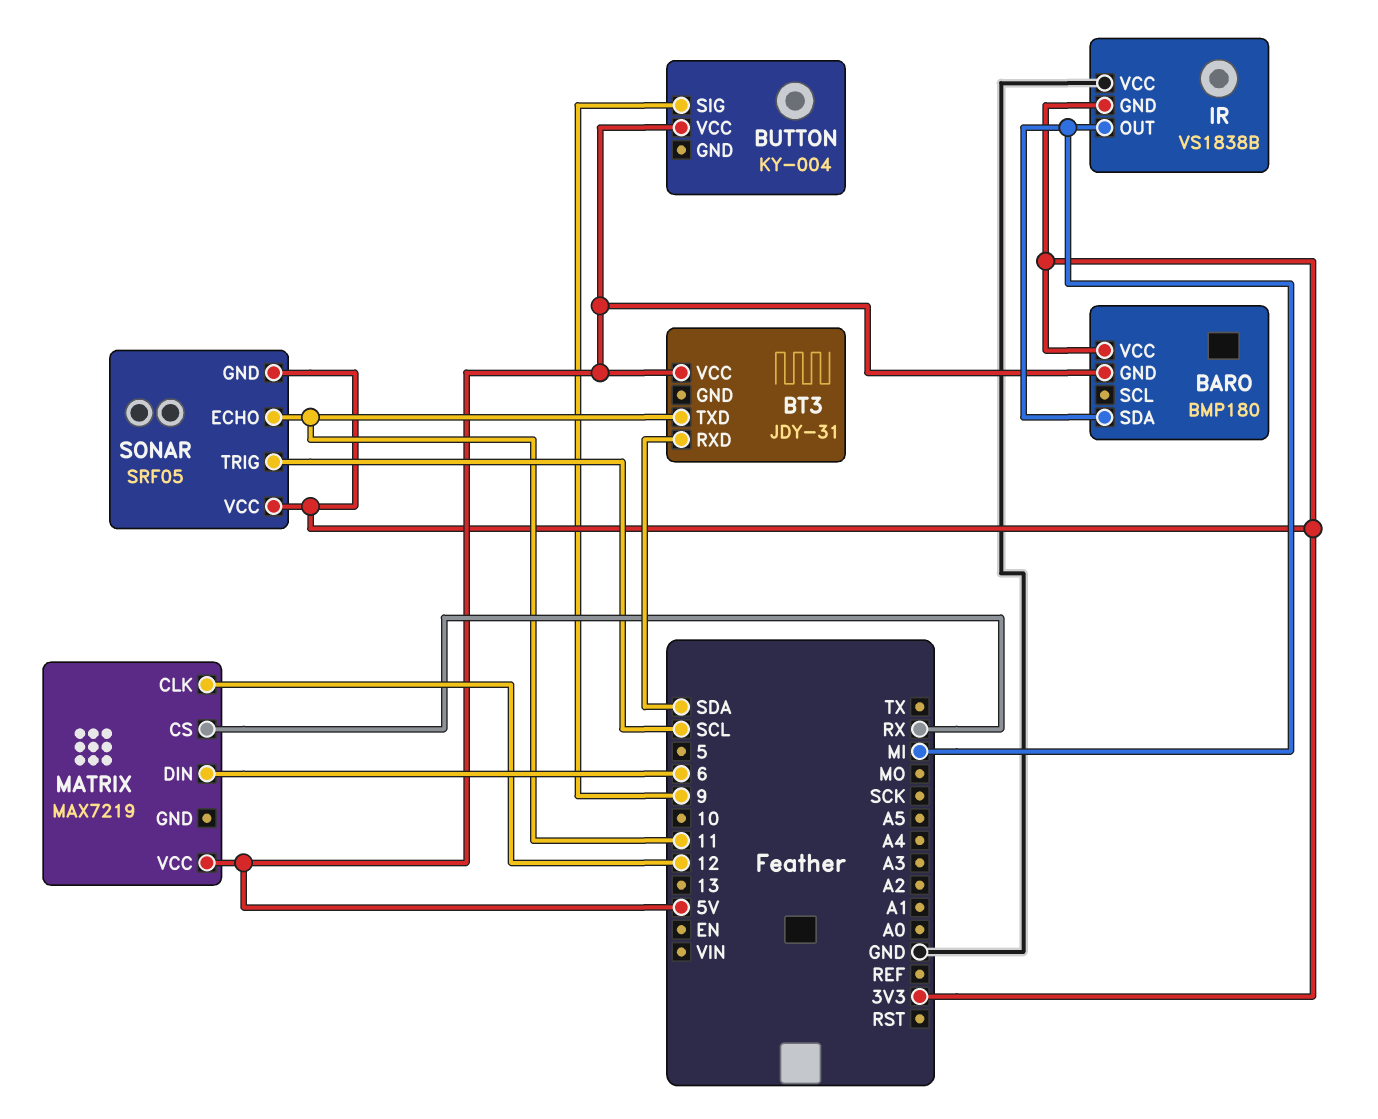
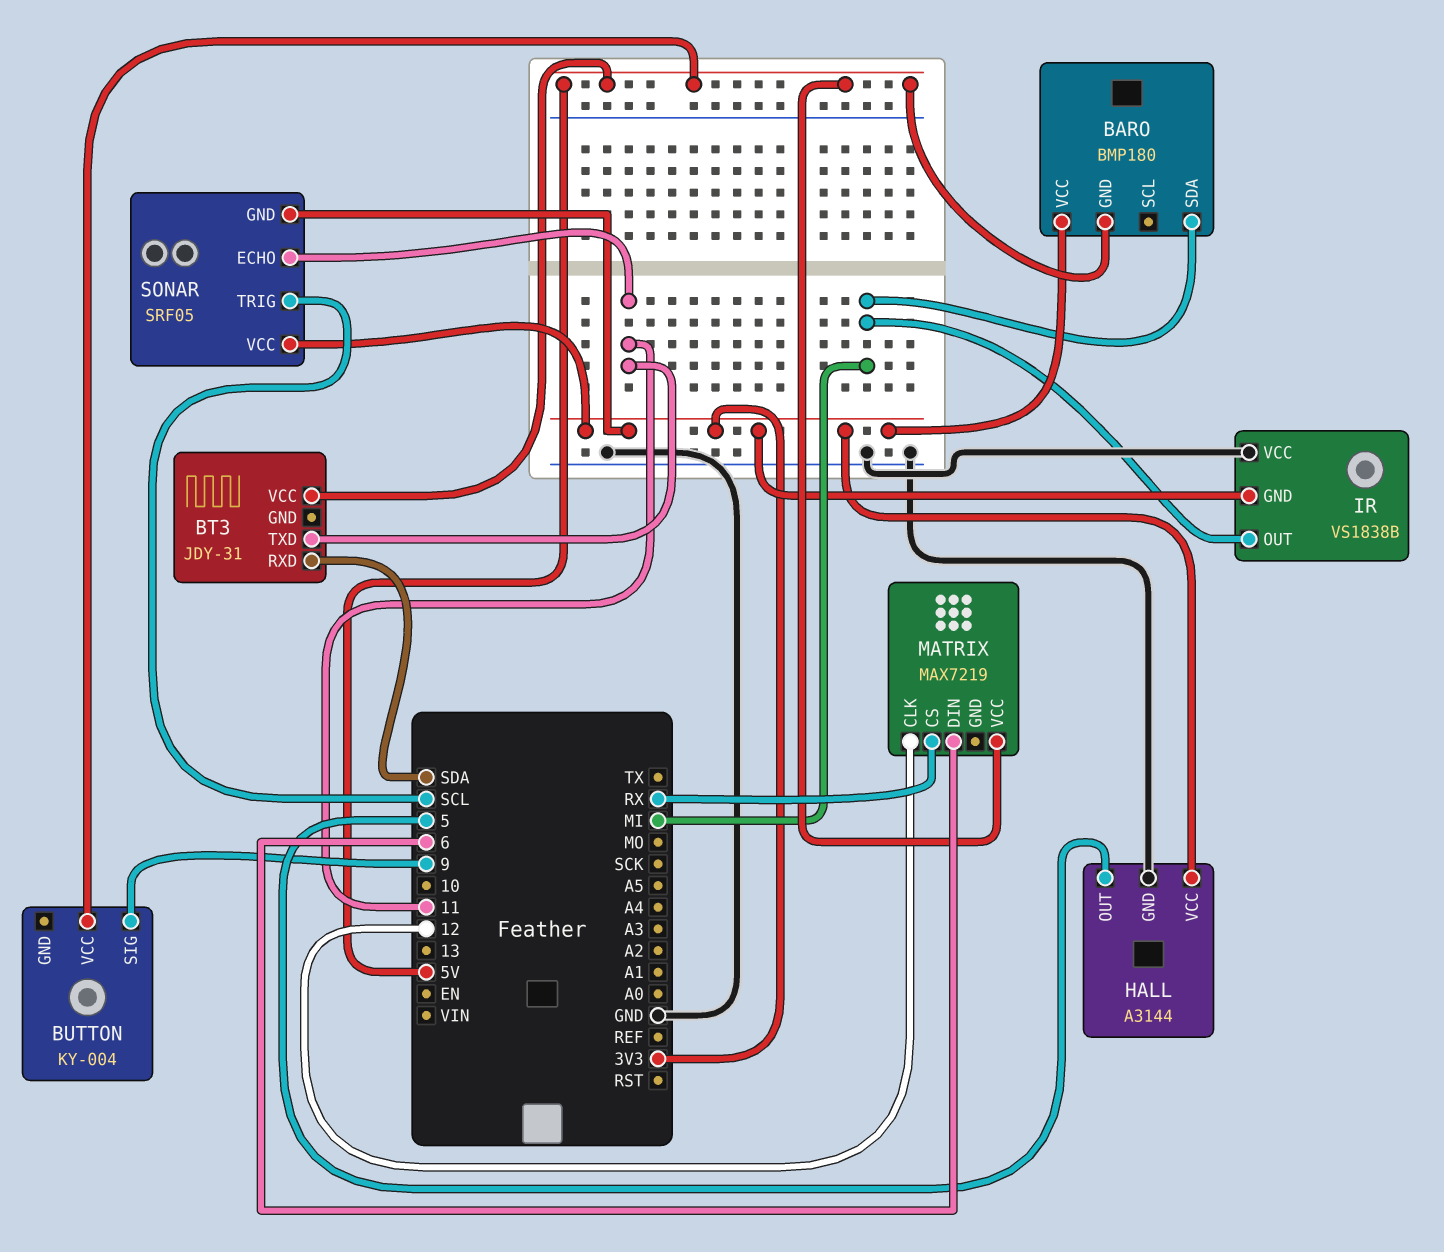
HALL: none -> A3144
HALL pin GND: none -> GND
HALL pin OUT: none -> 5
HALL pin VCC: none -> 3V3

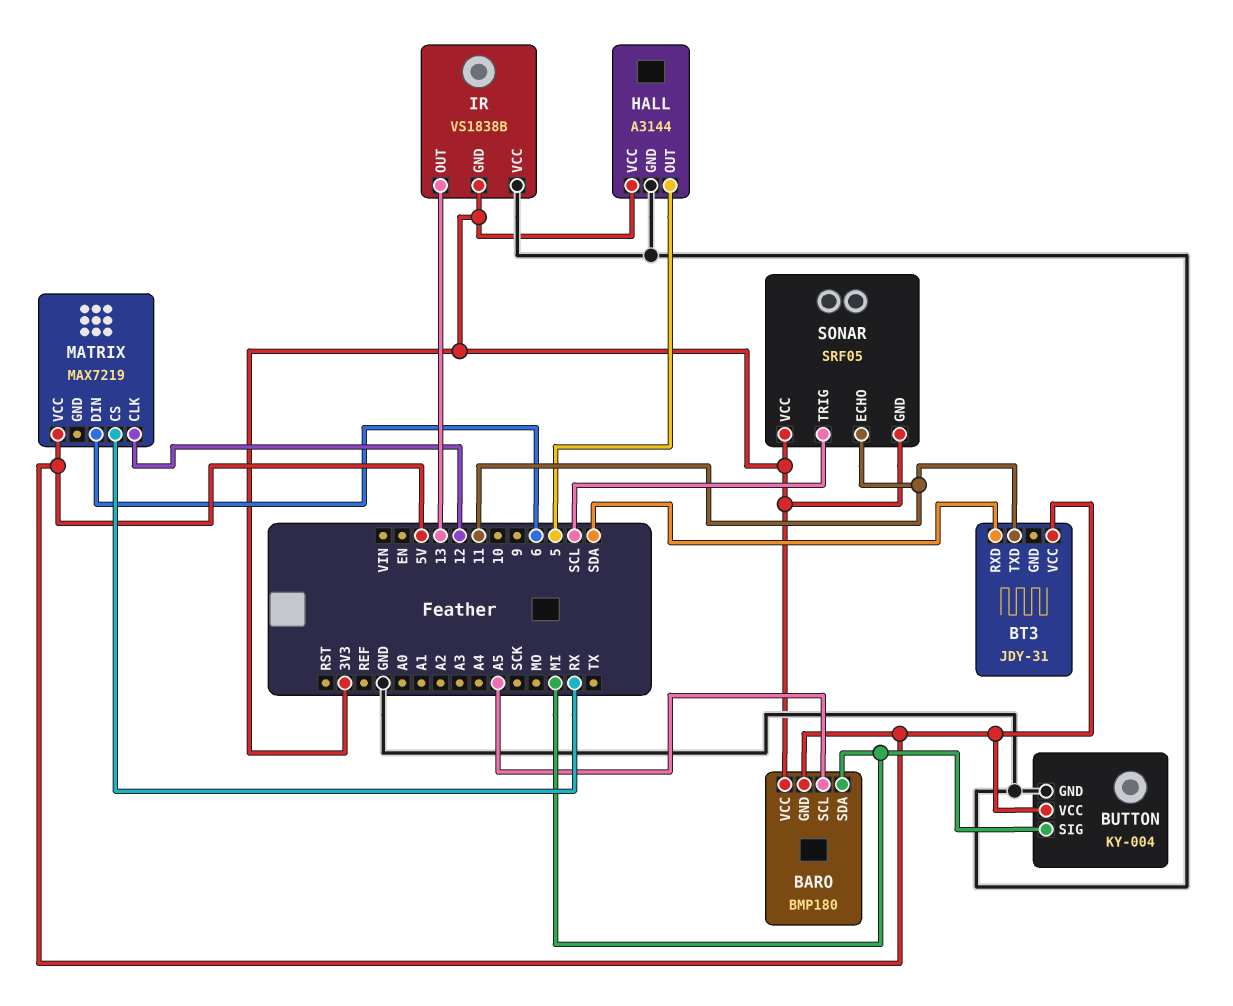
BARO pin SCL: none -> A5
BUTTON pin GND: none -> GND
BUTTON pin SIG: 9 -> MI
IR pin OUT: MI -> 13

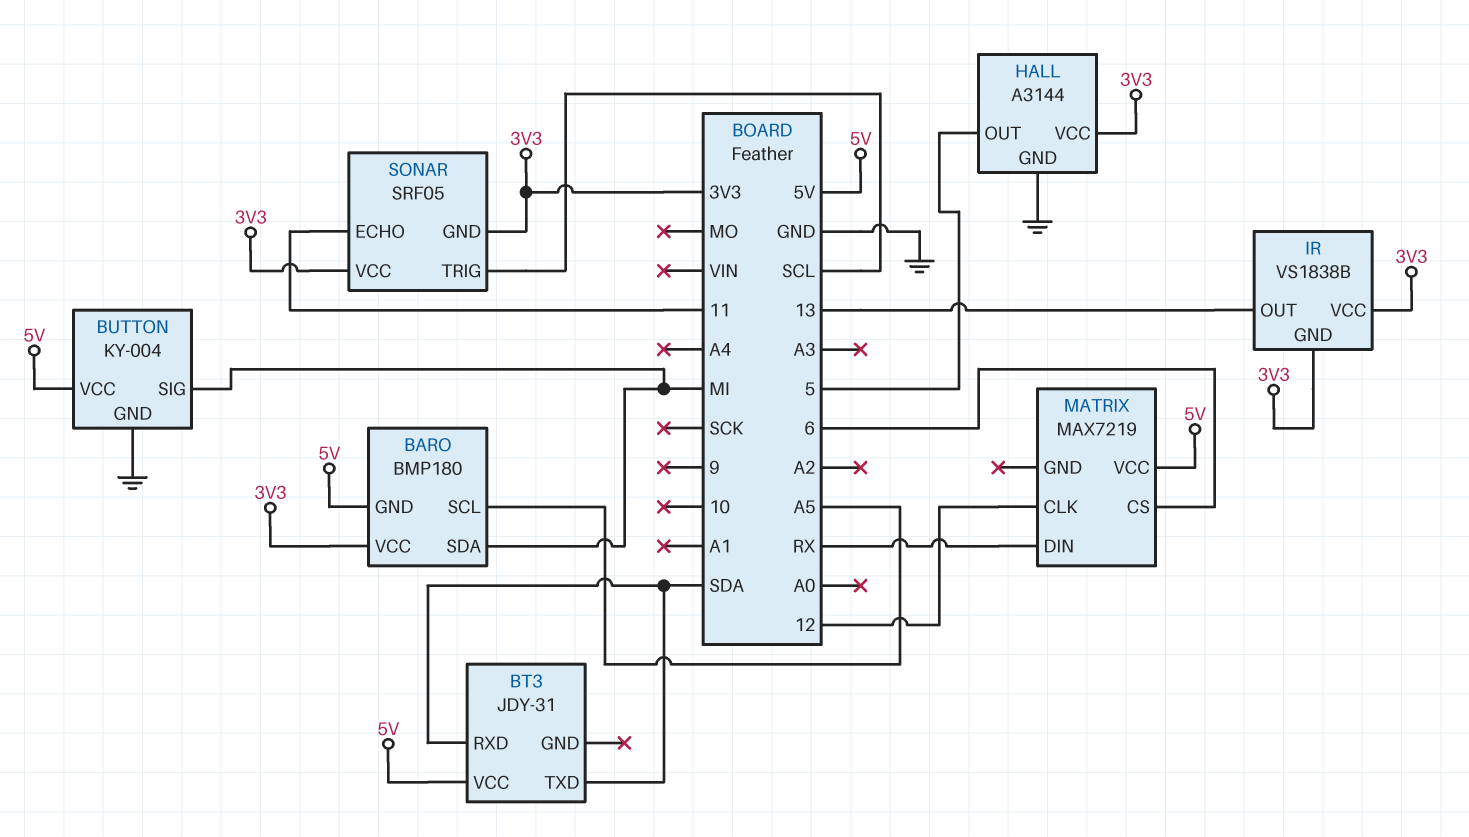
BT3 pin TXD: 11 -> SDA
IR pin VCC: GND -> 3V3
MATRIX pin CS: RX -> 6
MATRIX pin DIN: 6 -> RX

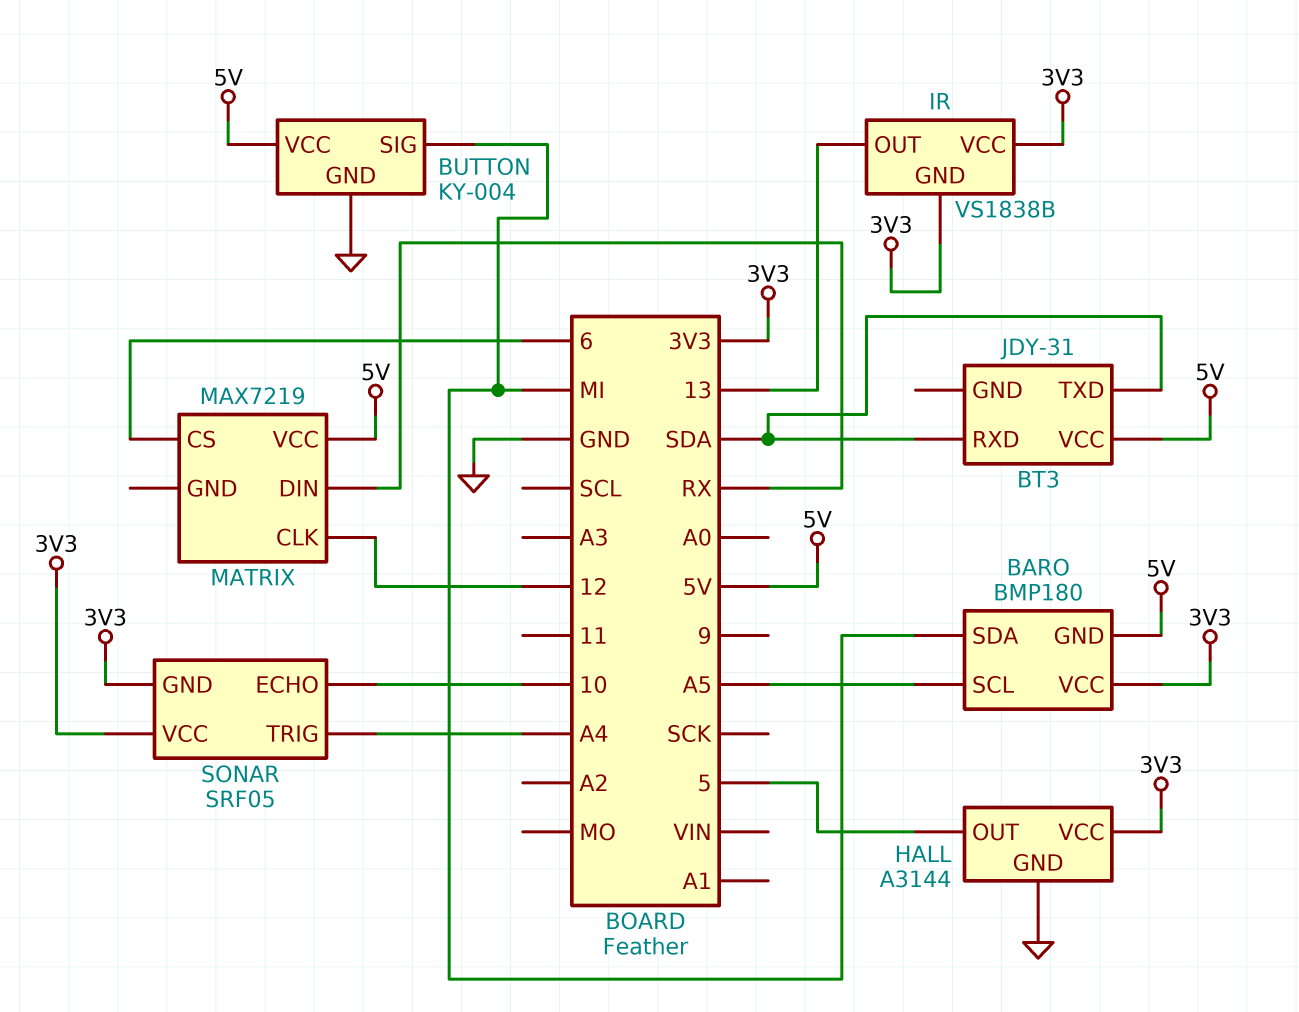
SONAR pin ECHO: 11 -> 10
SONAR pin TRIG: SCL -> A4

